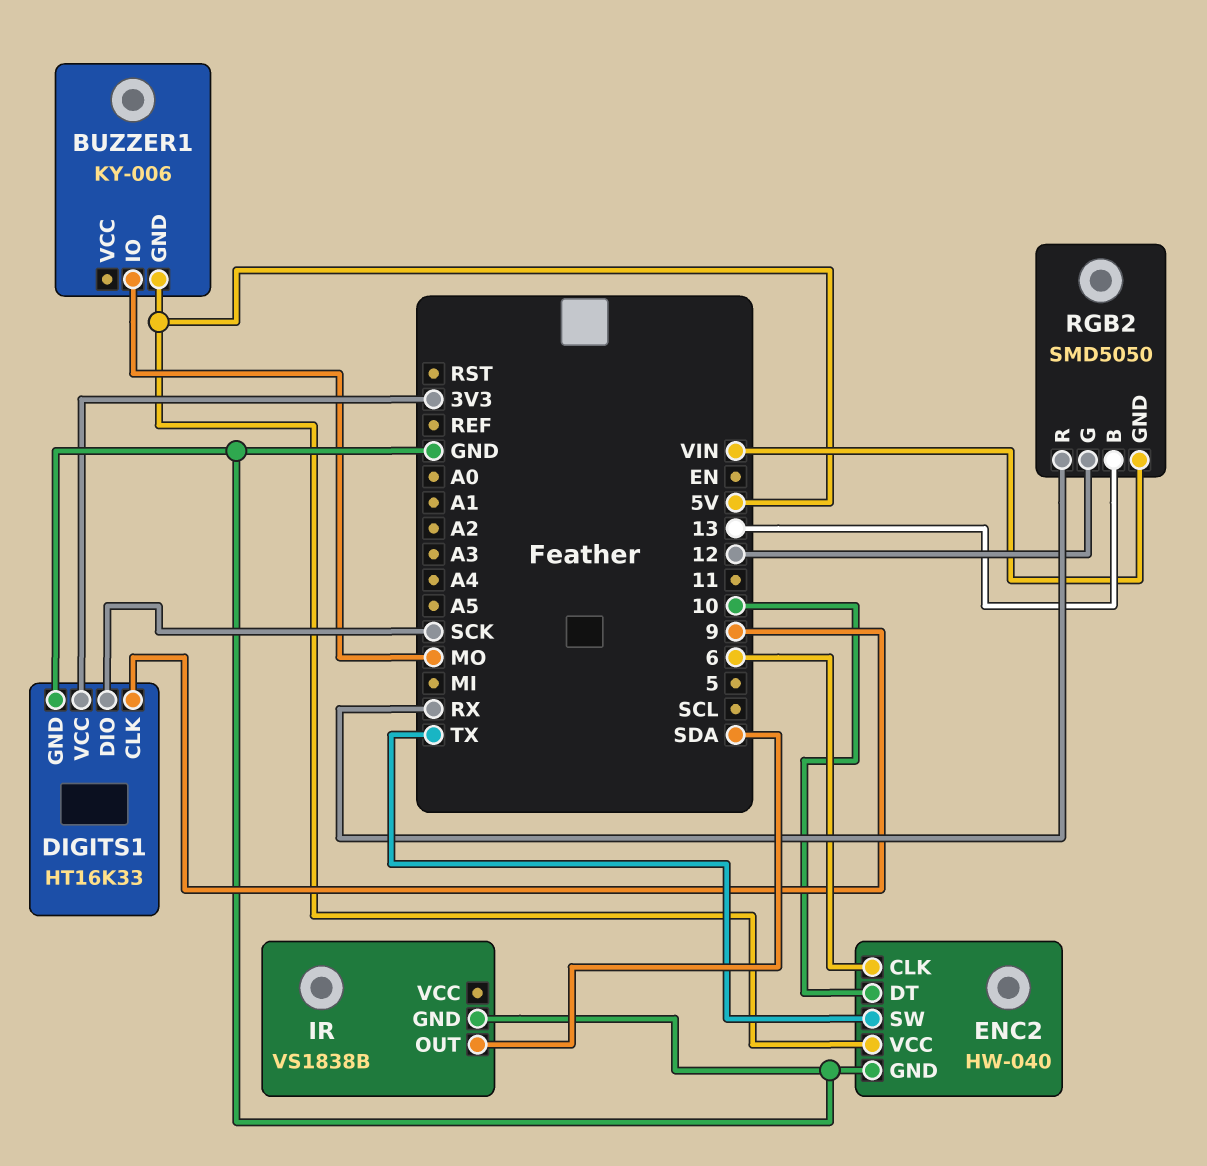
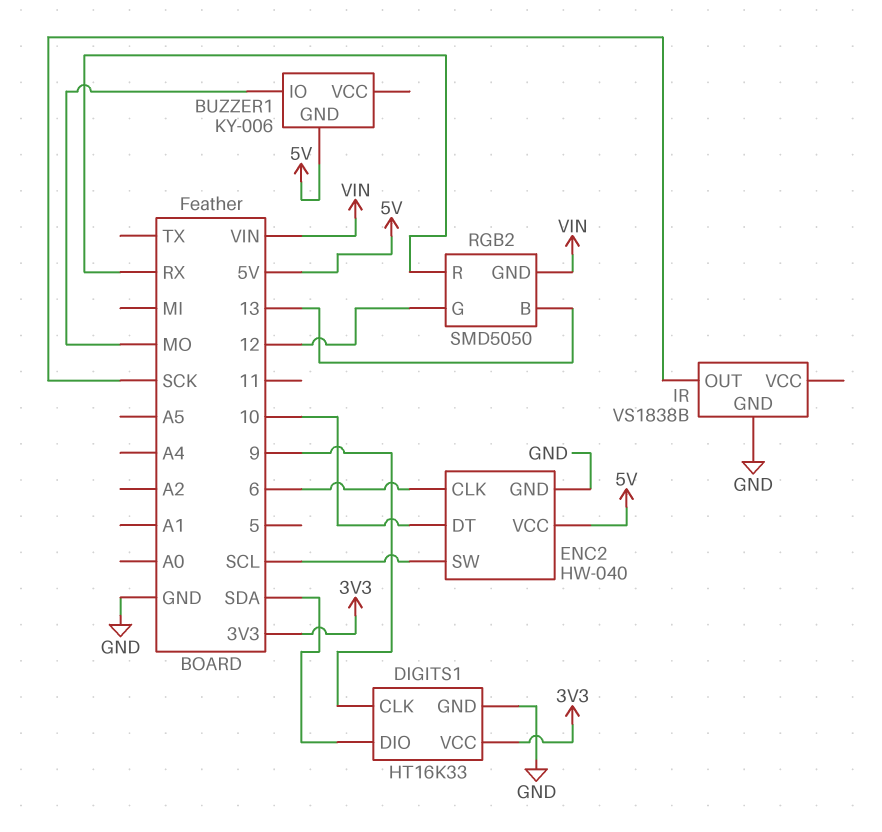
DIGITS1 pin DIO: SCK -> SDA
ENC2 pin SW: TX -> SCL
IR pin OUT: SDA -> SCK

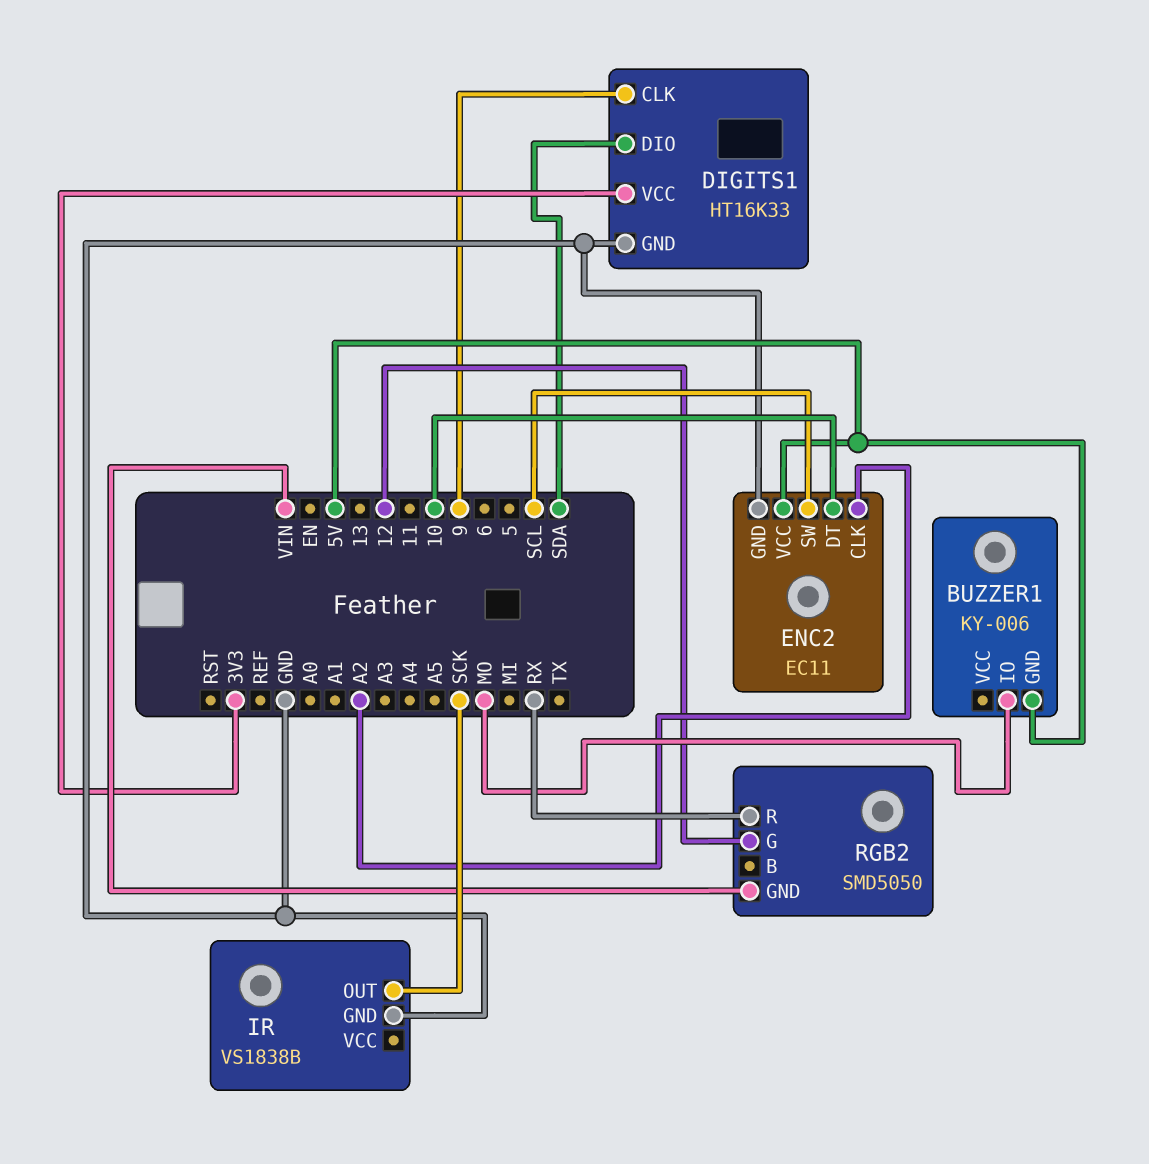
ENC2: HW-040 -> EC11
ENC2 pin CLK: 6 -> A2
RGB2 pin B: 13 -> none

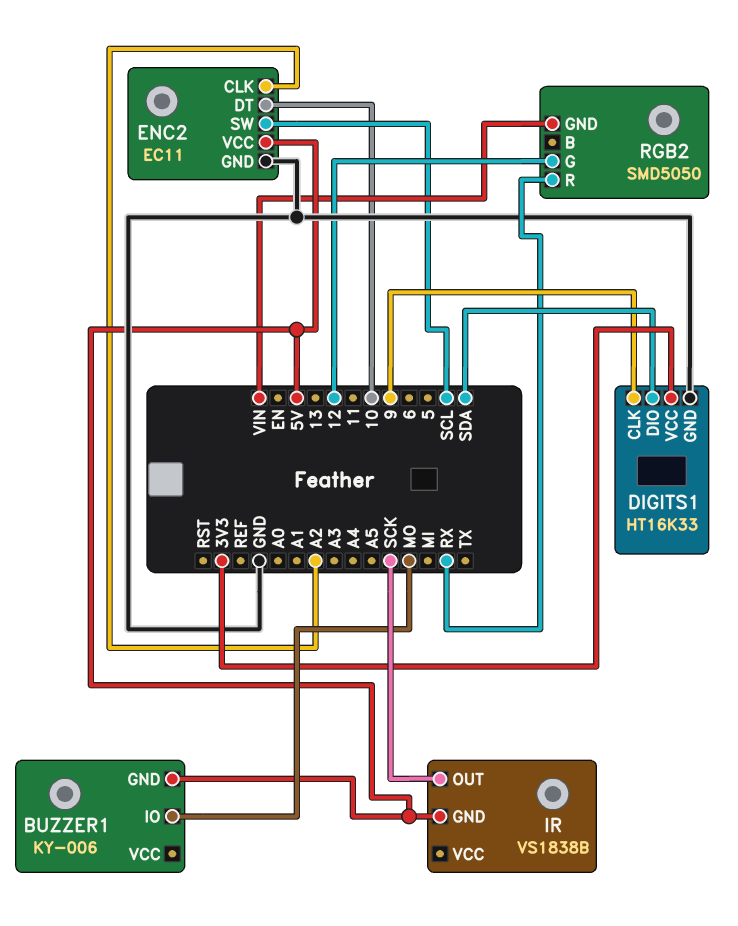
IR pin GND: GND -> 5V

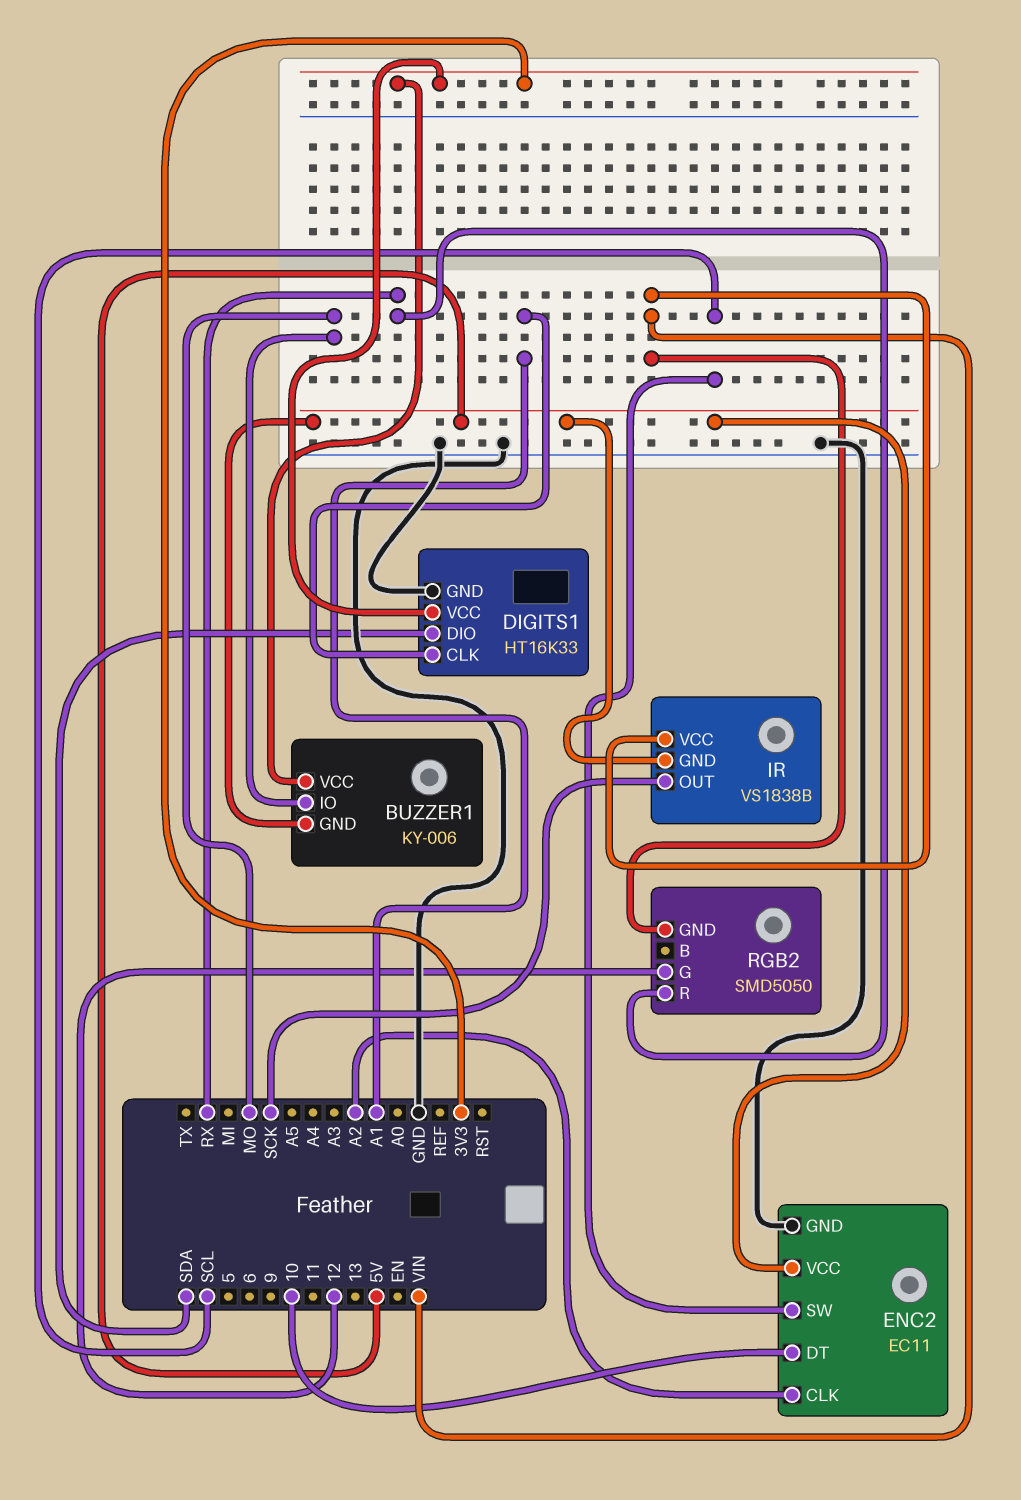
BUZZER1 pin VCC: none -> 3V3
DIGITS1 pin CLK: 9 -> A1
IR pin VCC: none -> VIN

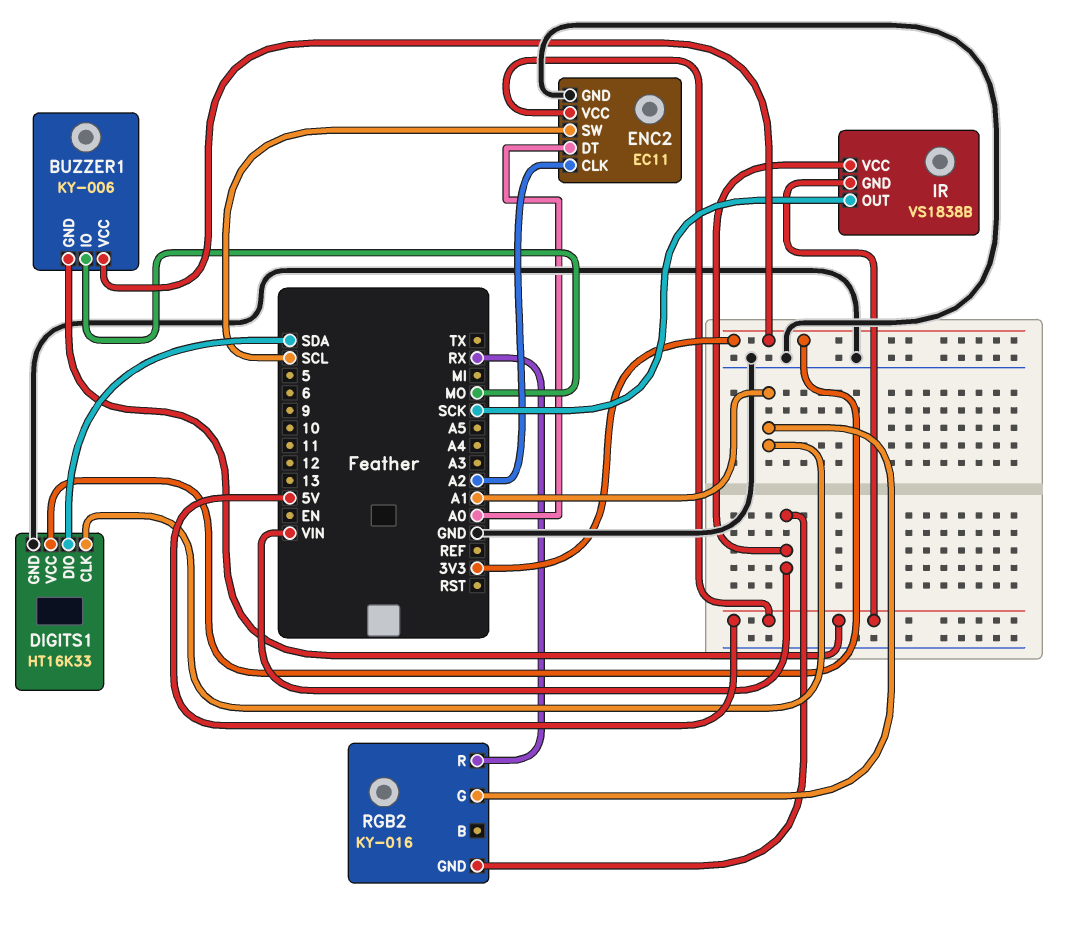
ENC2 pin DT: 10 -> A0
RGB2: SMD5050 -> KY-016
RGB2 pin G: 12 -> A1

